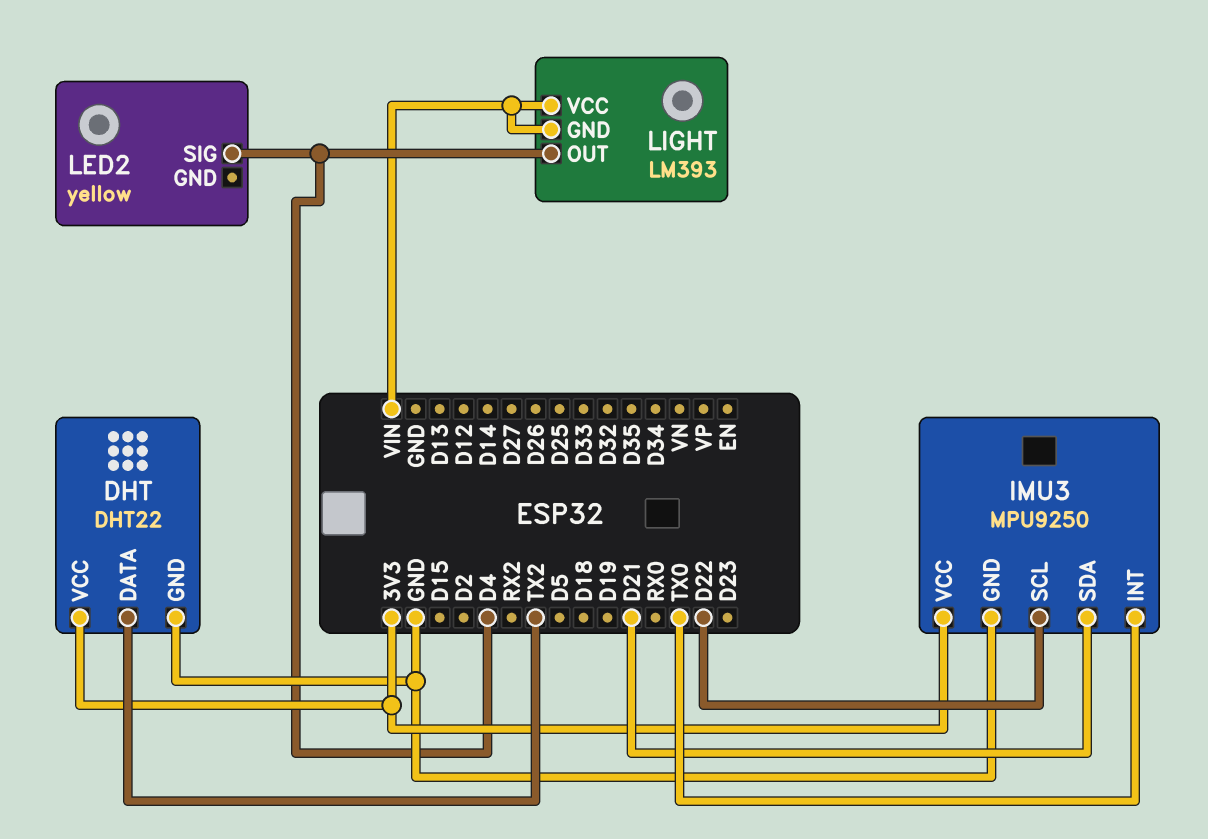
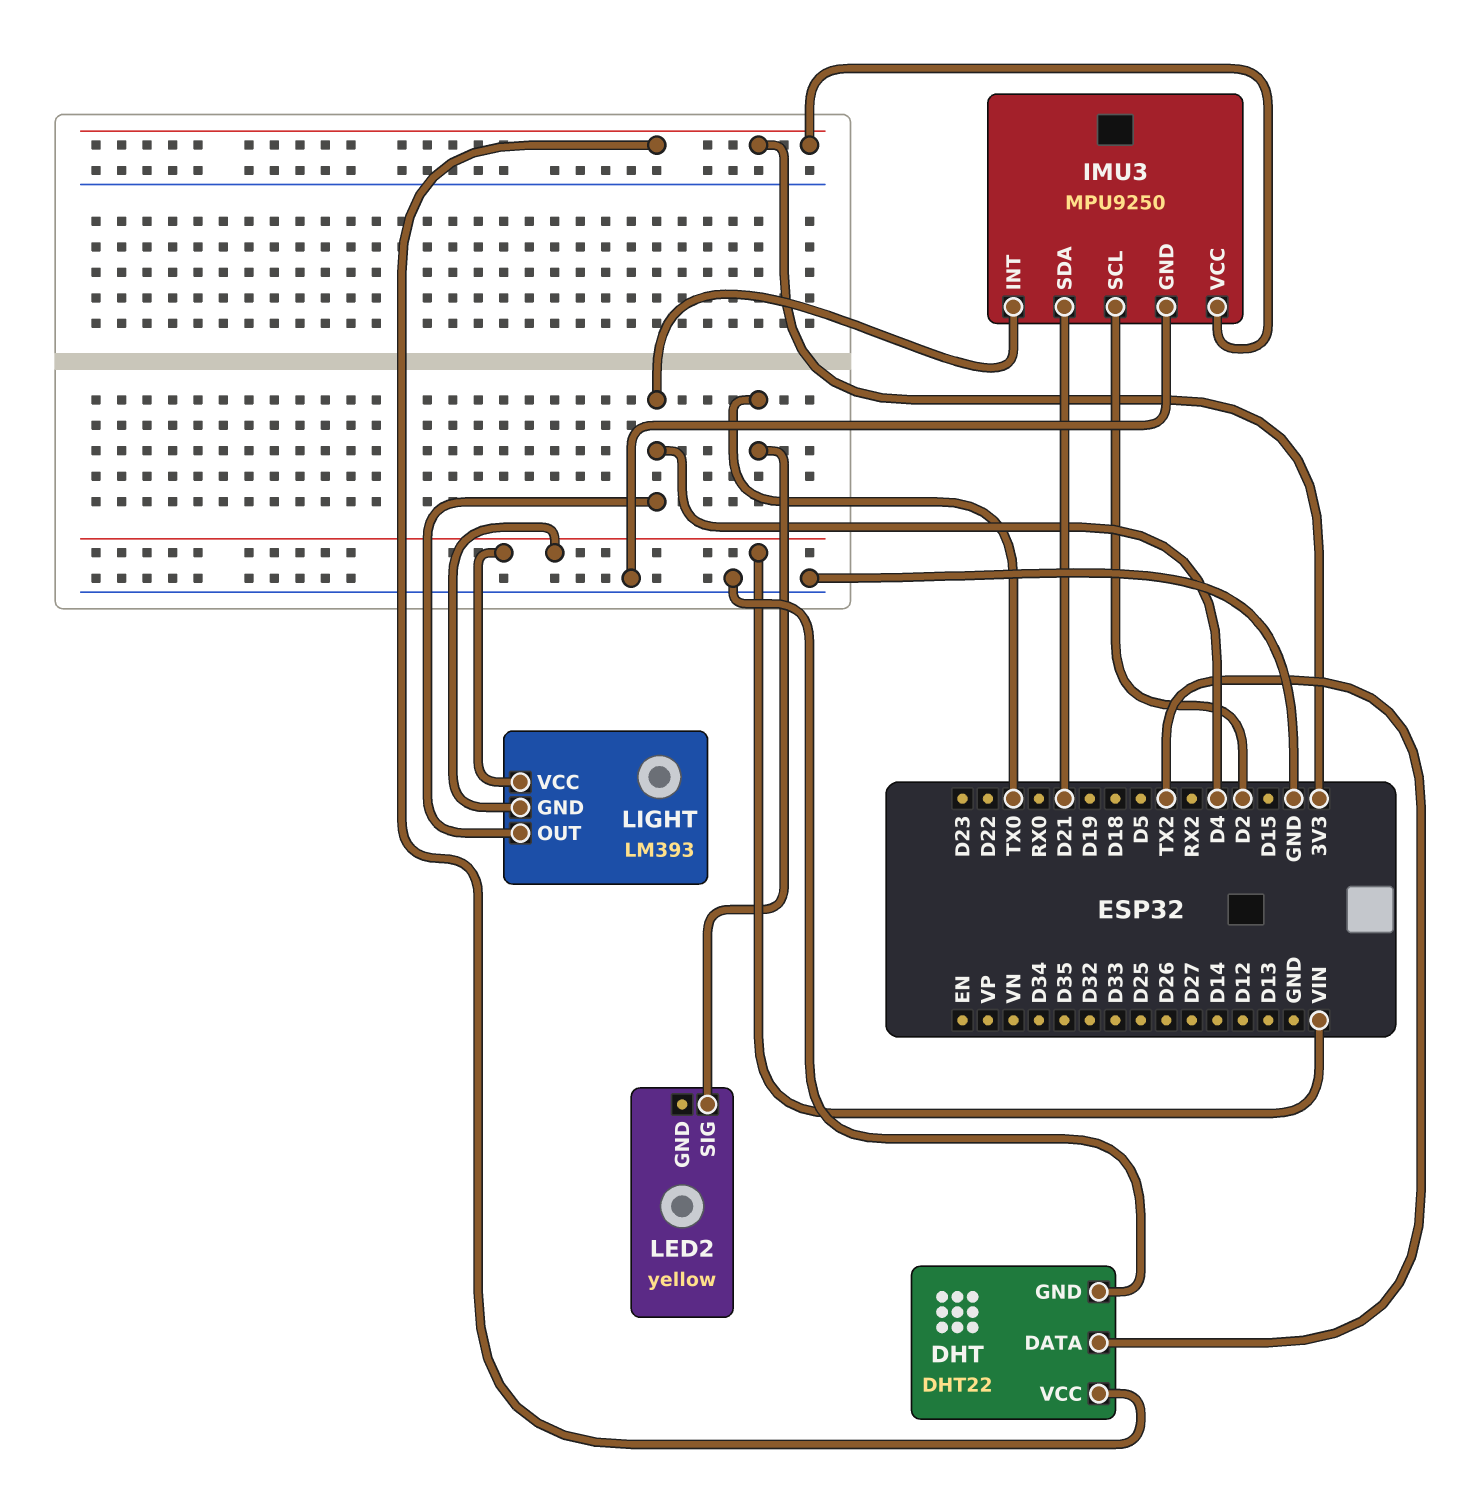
IMU3 pin INT: TX0 -> D4
IMU3 pin SCL: D22 -> D2
LED2 pin SIG: D4 -> TX0

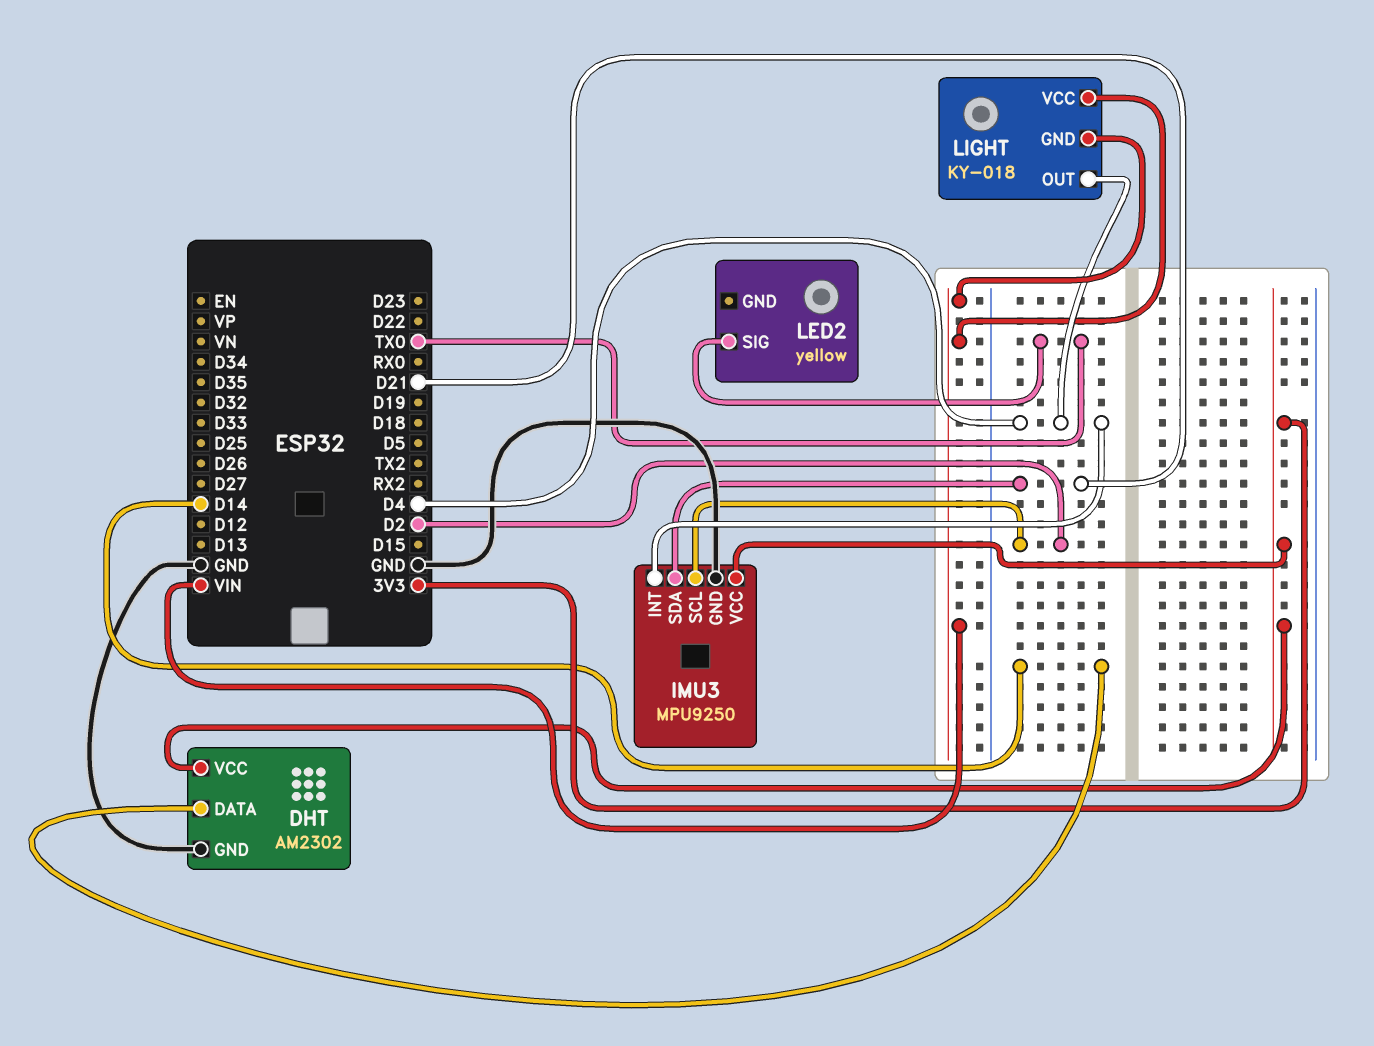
DHT: DHT22 -> AM2302
DHT pin DATA: TX2 -> D14
LIGHT: LM393 -> KY-018

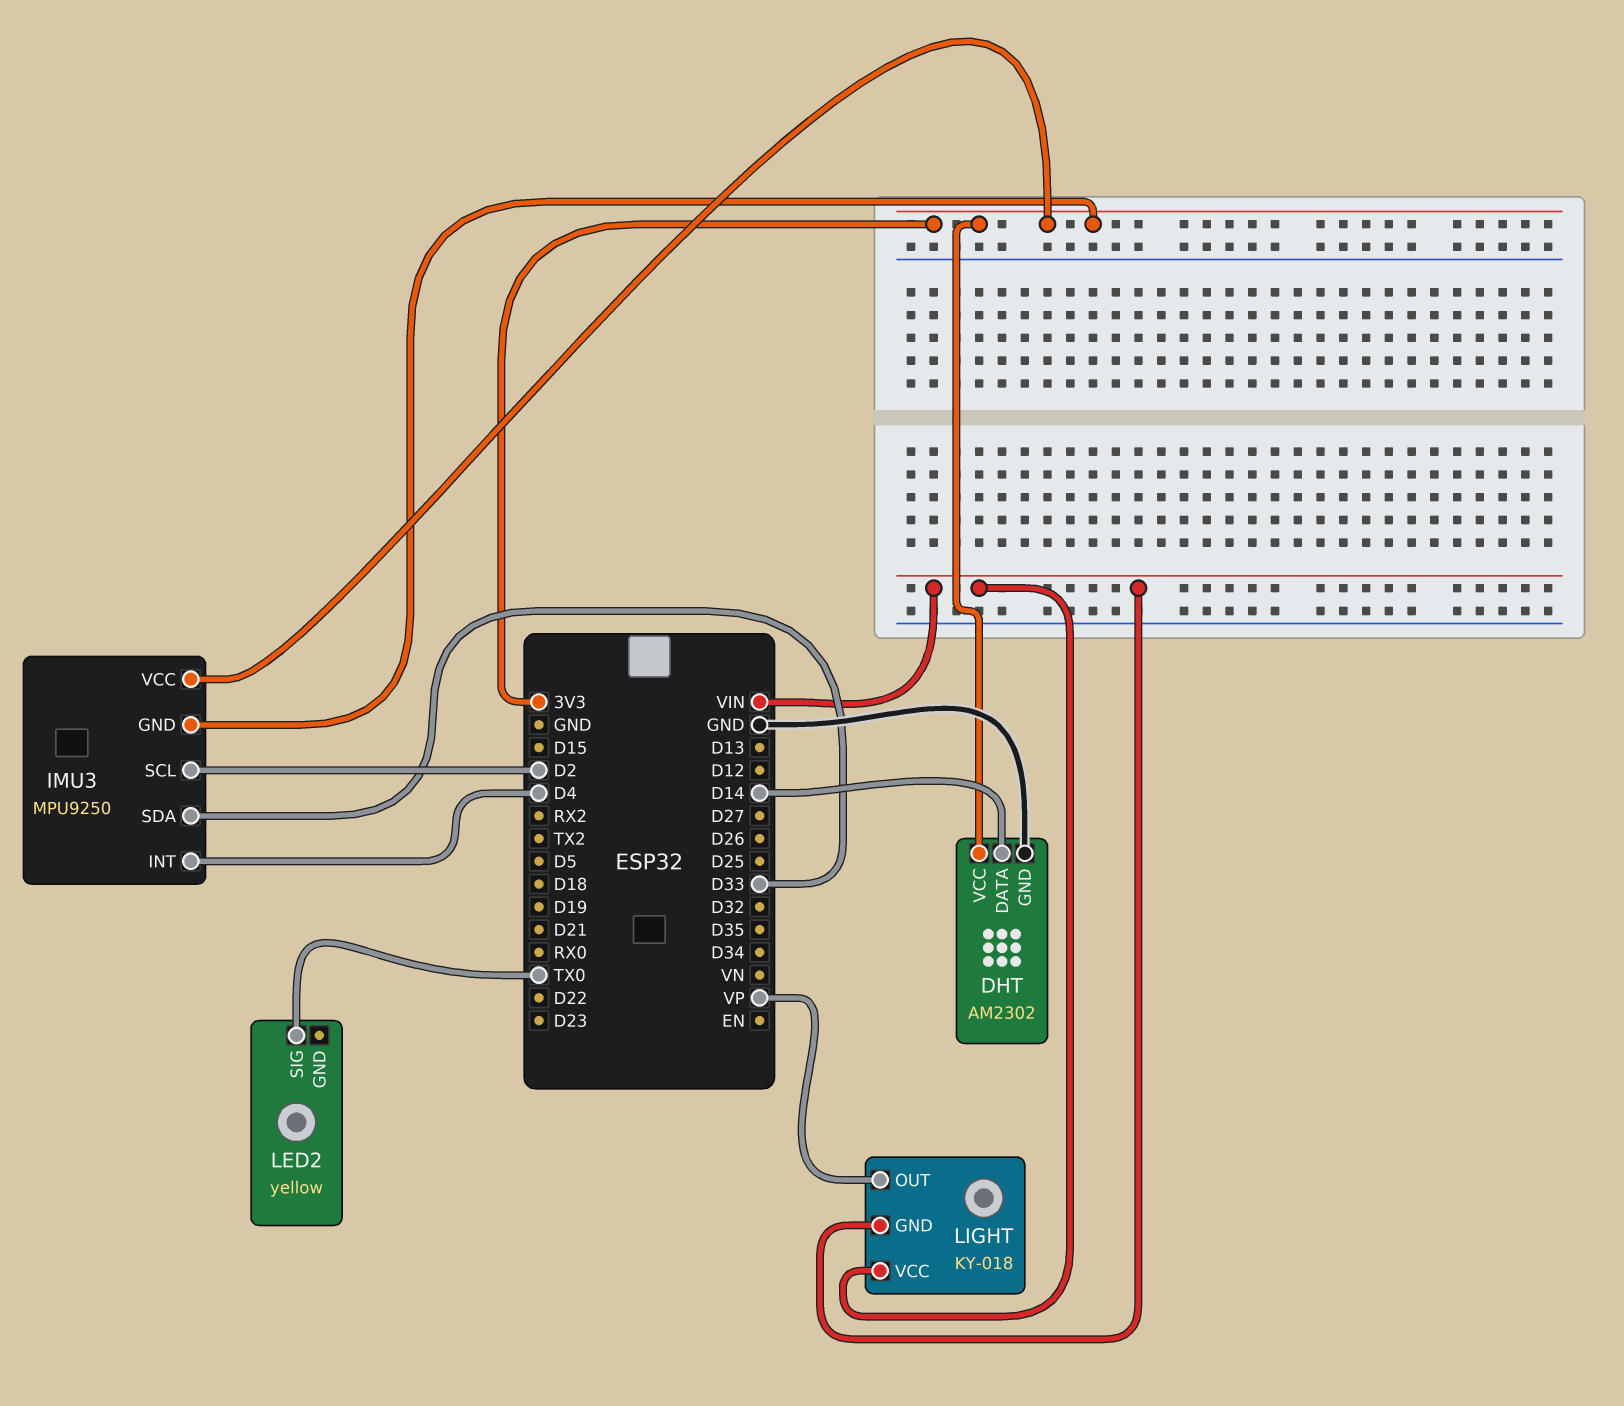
IMU3 pin GND: GND -> 3V3
IMU3 pin SDA: D21 -> D33
LIGHT pin OUT: D4 -> VP

